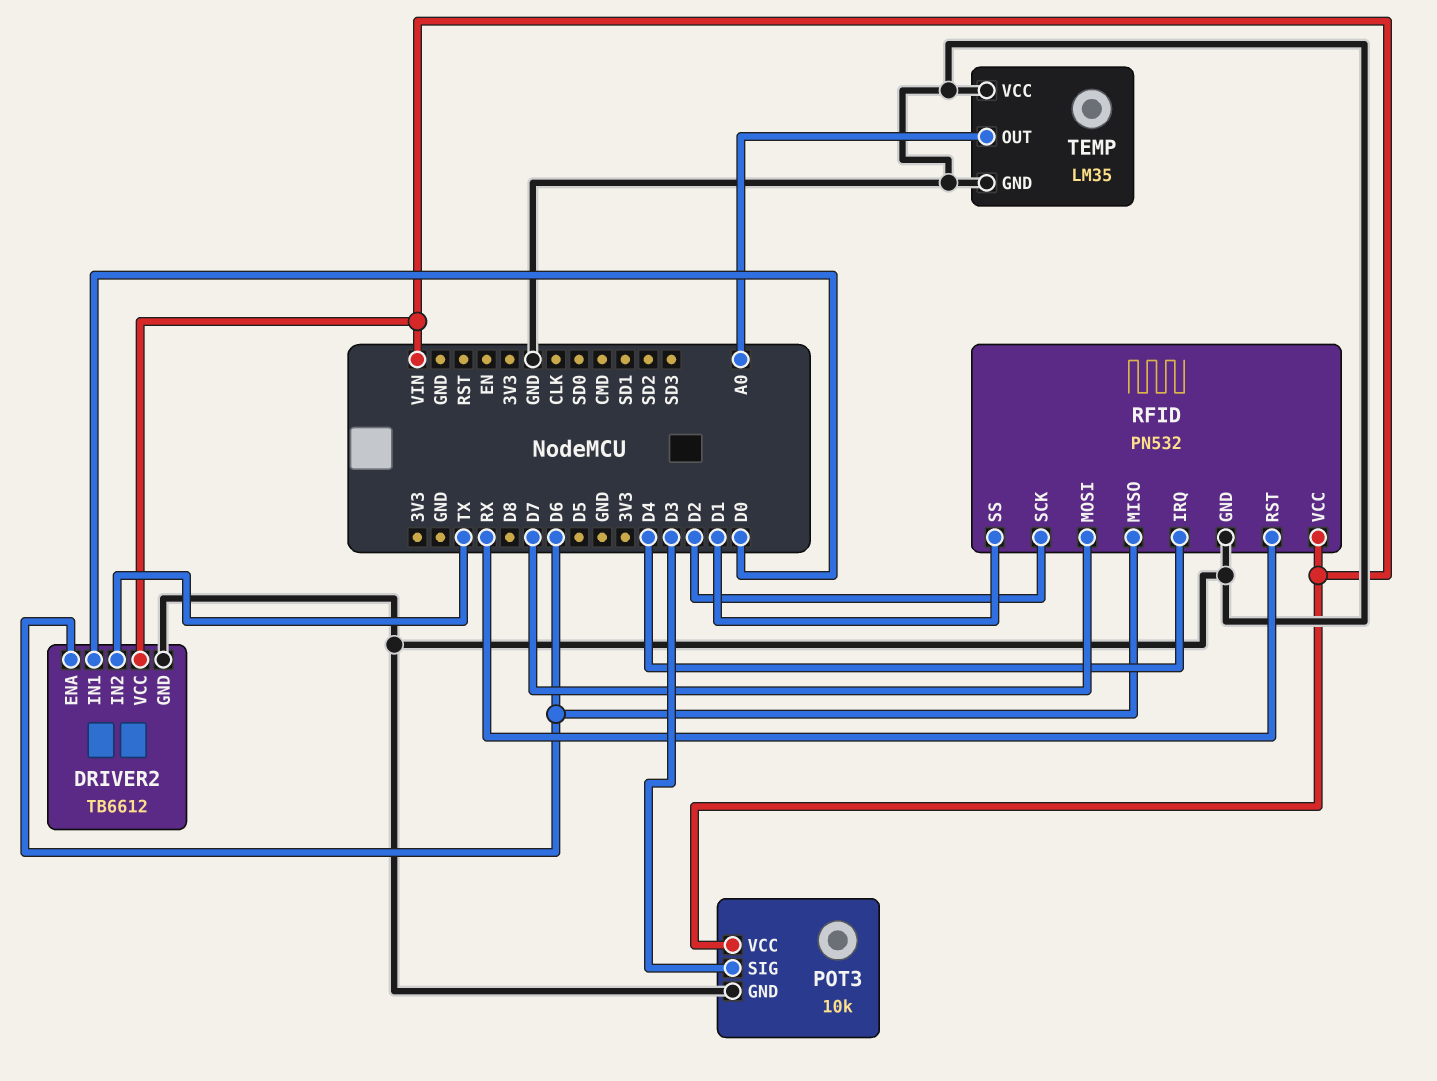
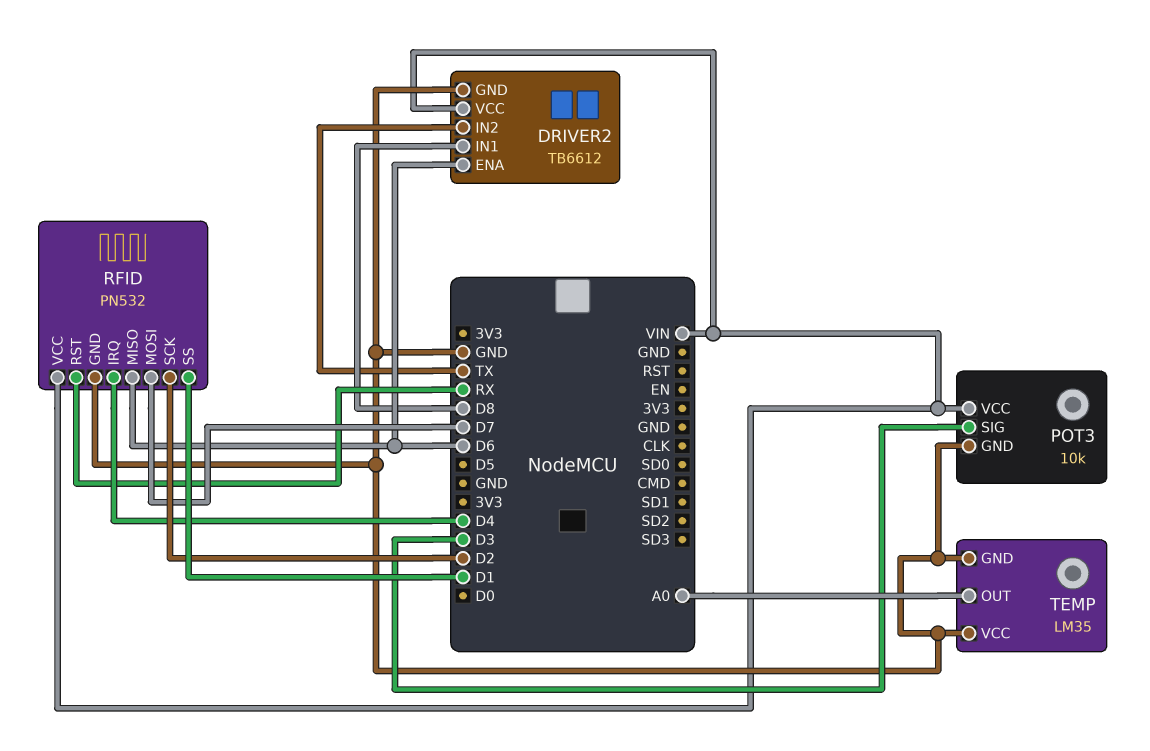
DRIVER2 pin IN1: D0 -> D8

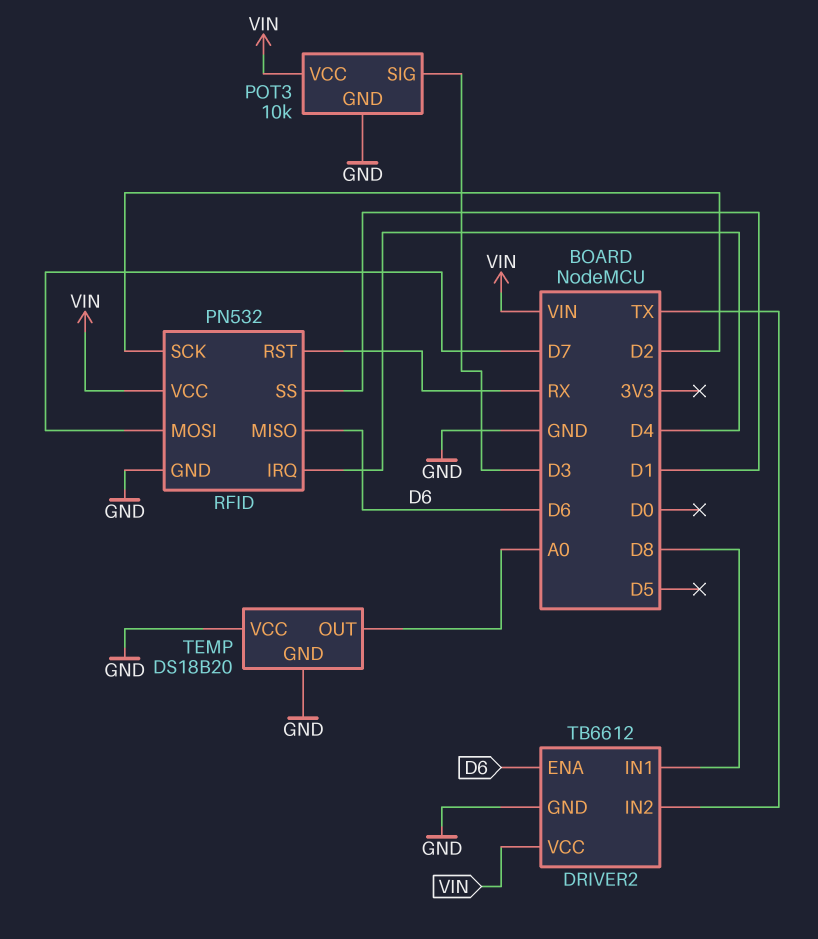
TEMP: LM35 -> DS18B20

